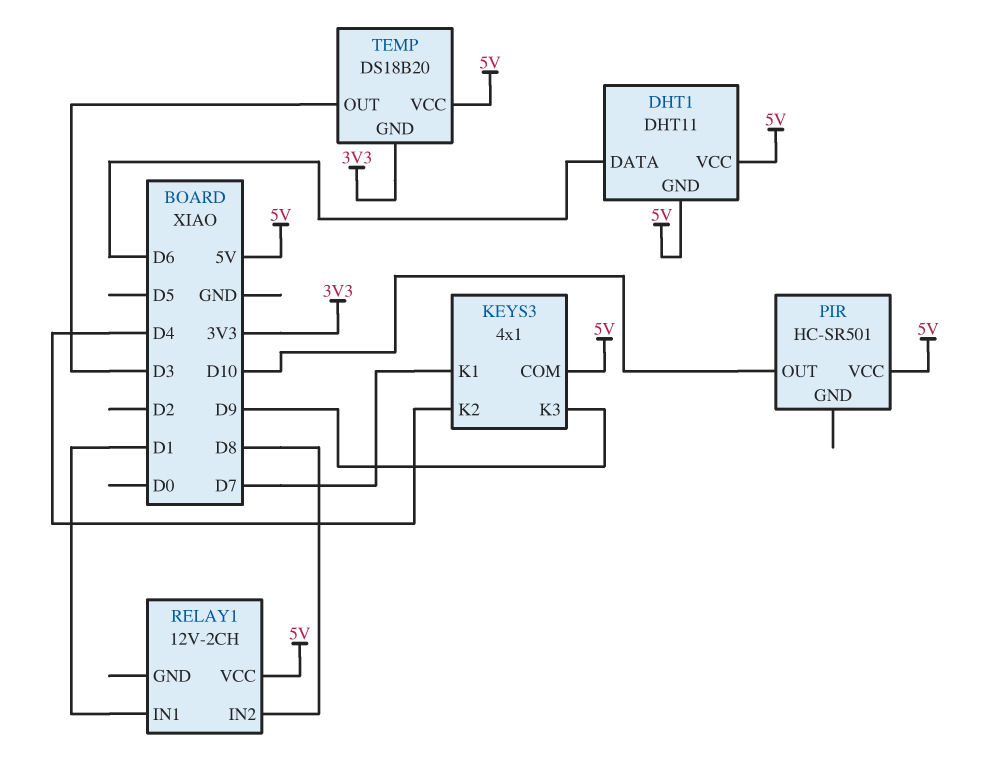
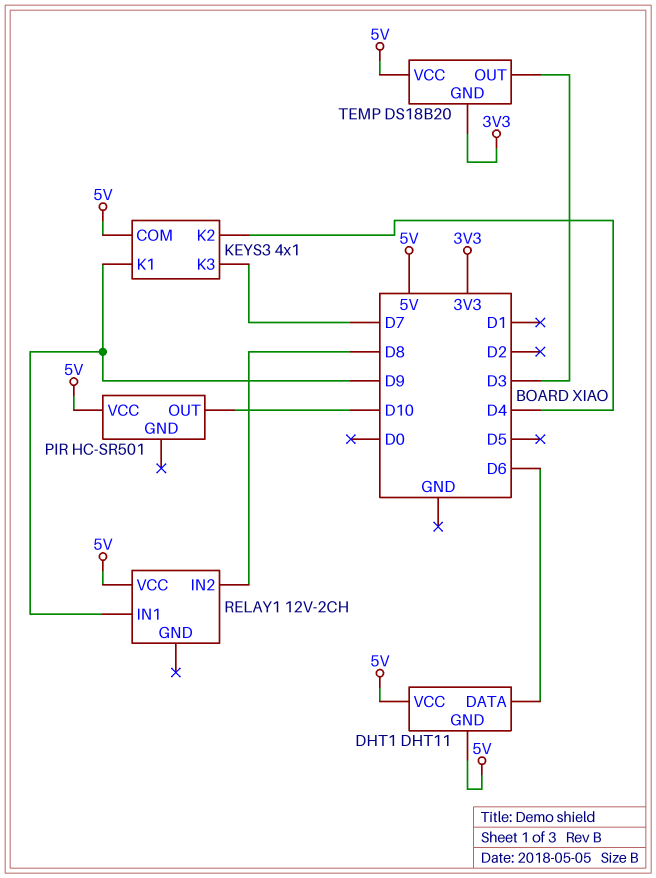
KEYS3 pin K1: D7 -> D9
KEYS3 pin K3: D9 -> D7
RELAY1 pin IN1: D1 -> D9

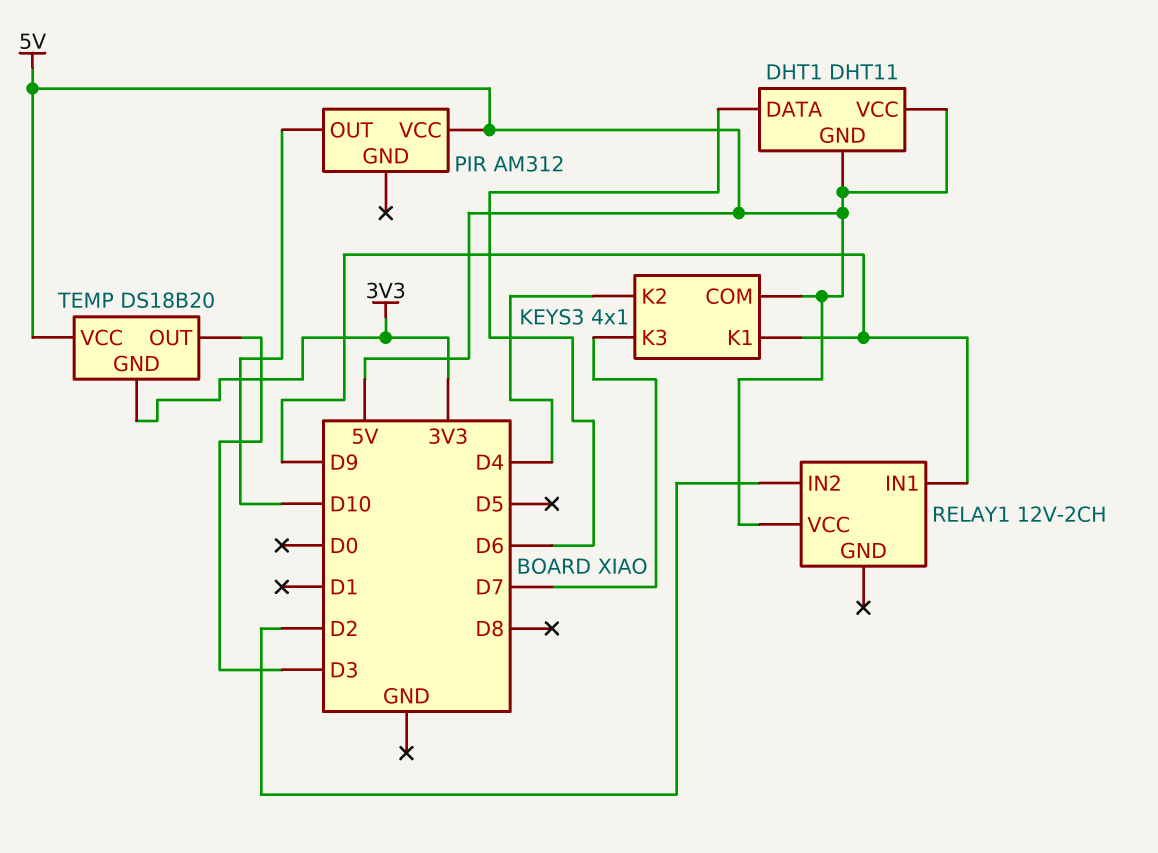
PIR: HC-SR501 -> AM312
RELAY1 pin IN2: D8 -> D2

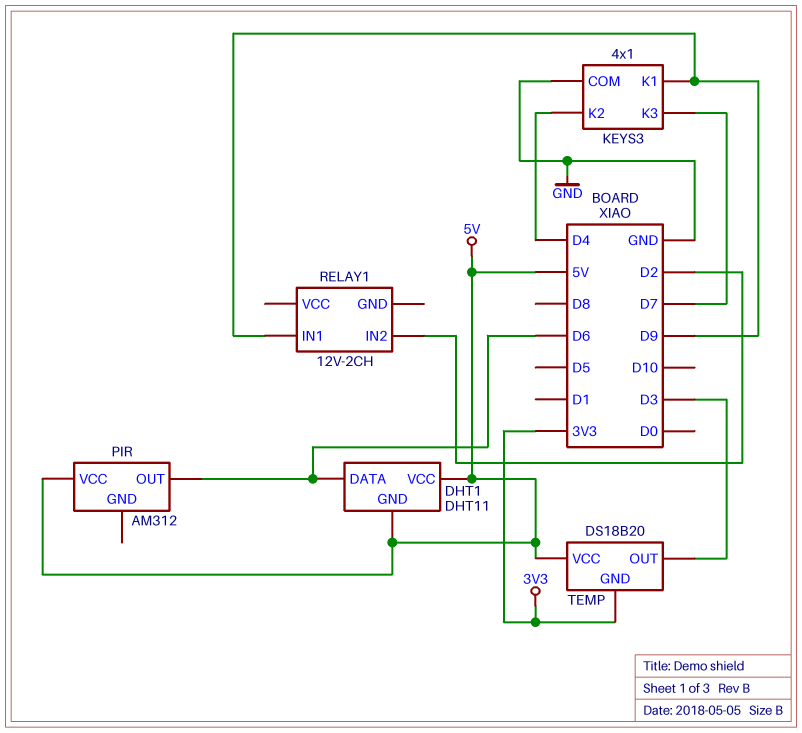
KEYS3 pin COM: 5V -> GND
PIR pin OUT: D10 -> D6
RELAY1 pin VCC: 5V -> none

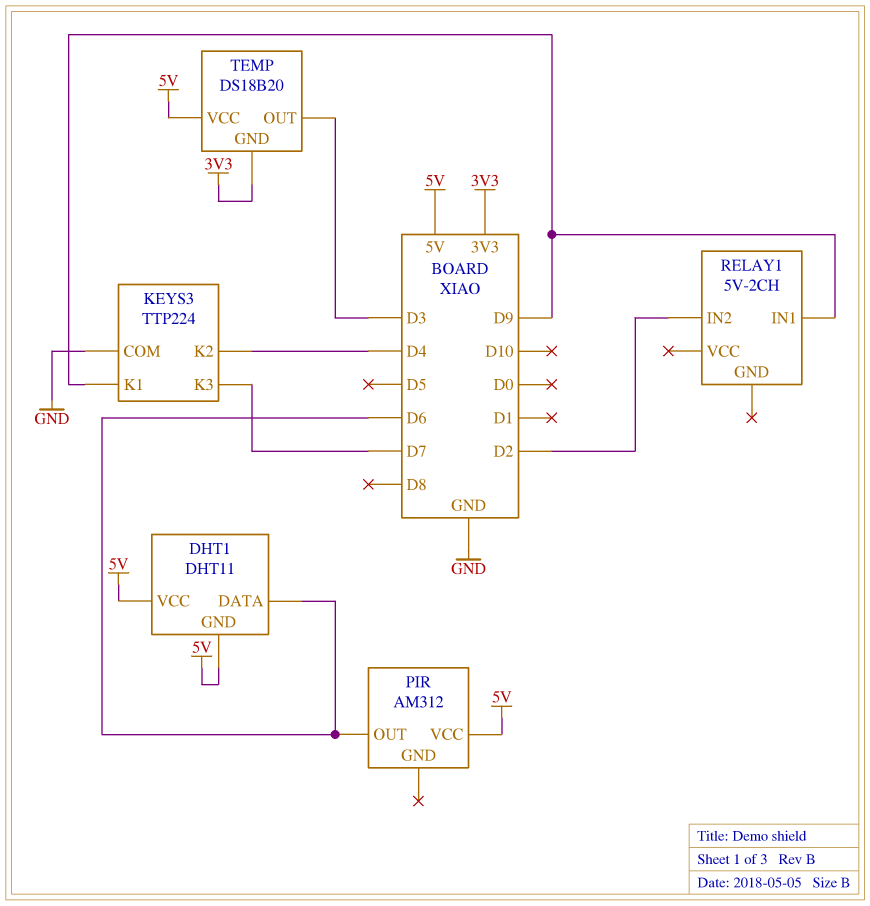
KEYS3: 4x1 -> TTP224
RELAY1: 12V-2CH -> 5V-2CH

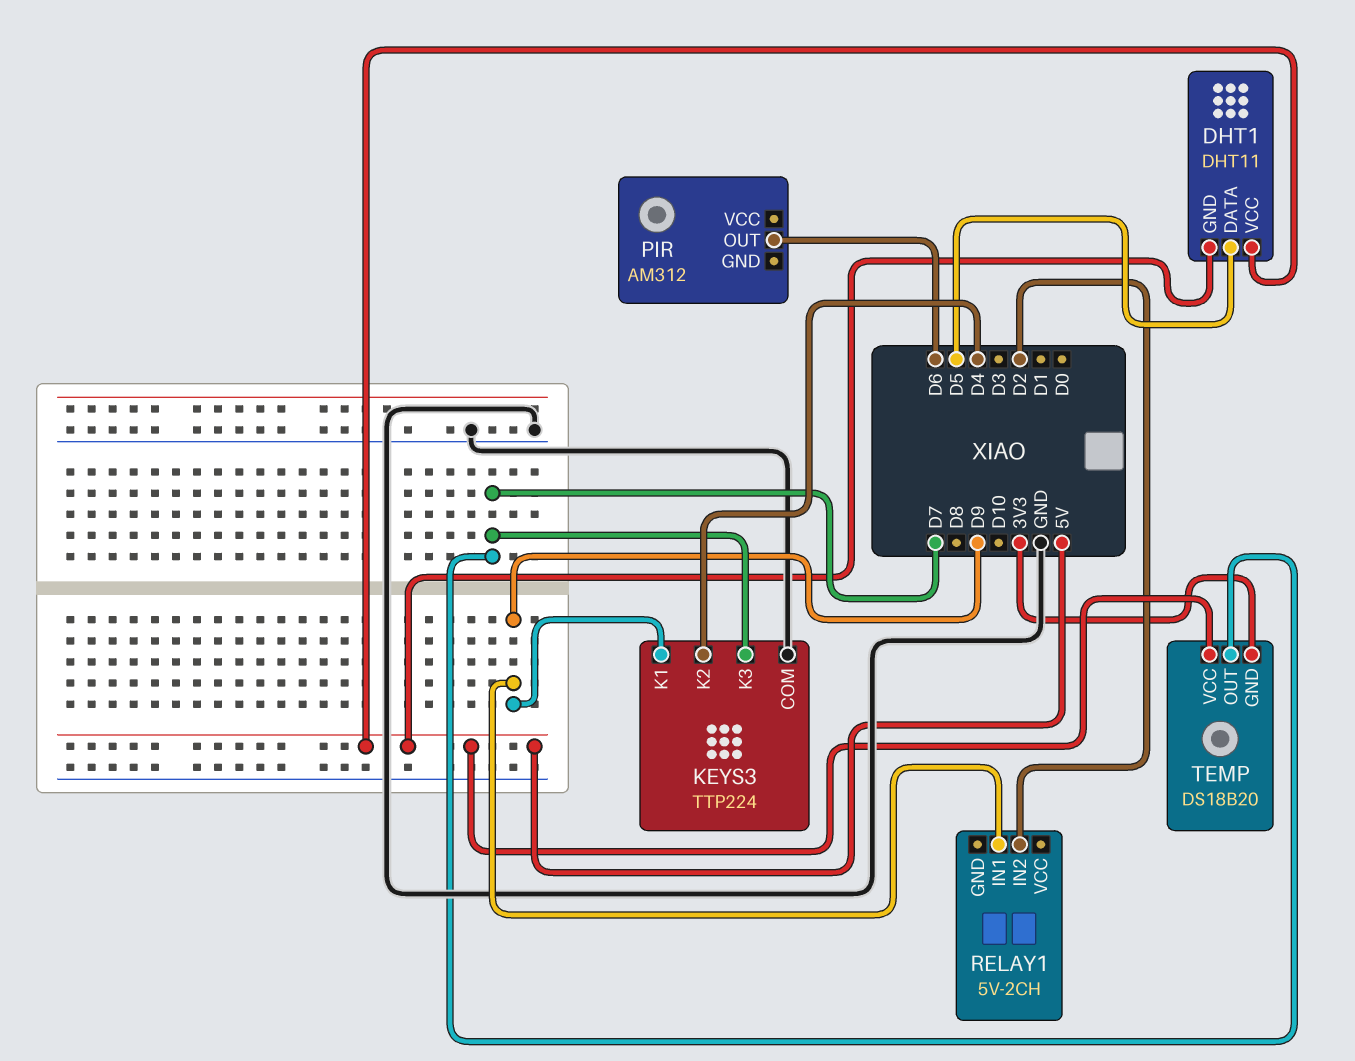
DHT1 pin DATA: D6 -> D5
PIR pin VCC: 5V -> none
TEMP pin OUT: D3 -> D7

